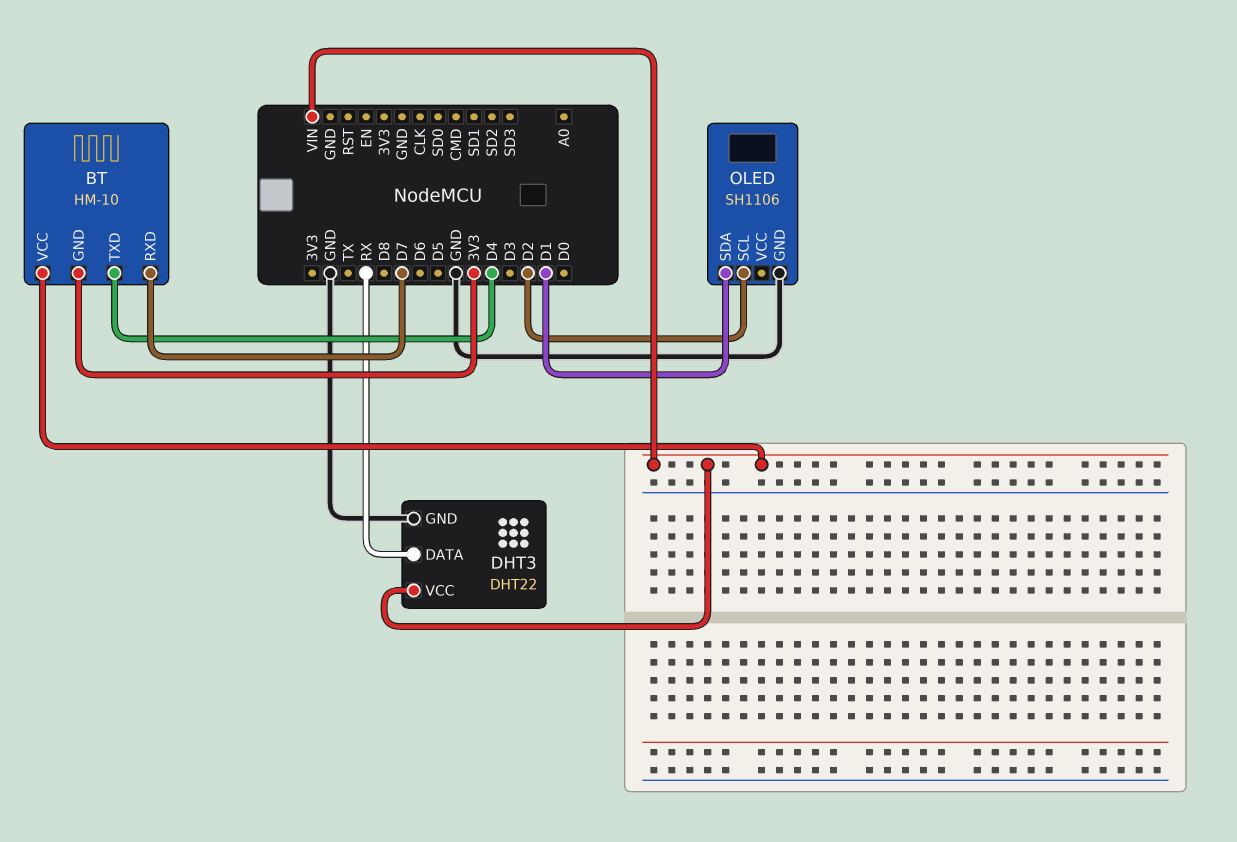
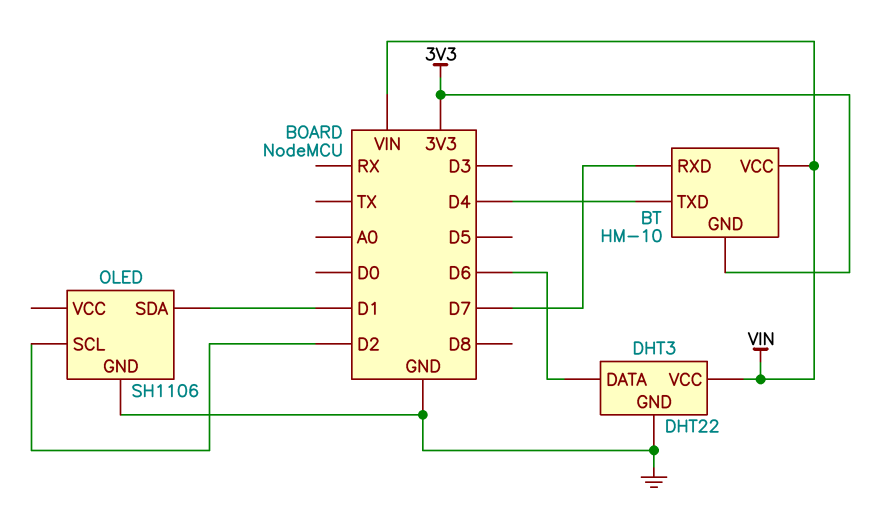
DHT3 pin DATA: RX -> D6

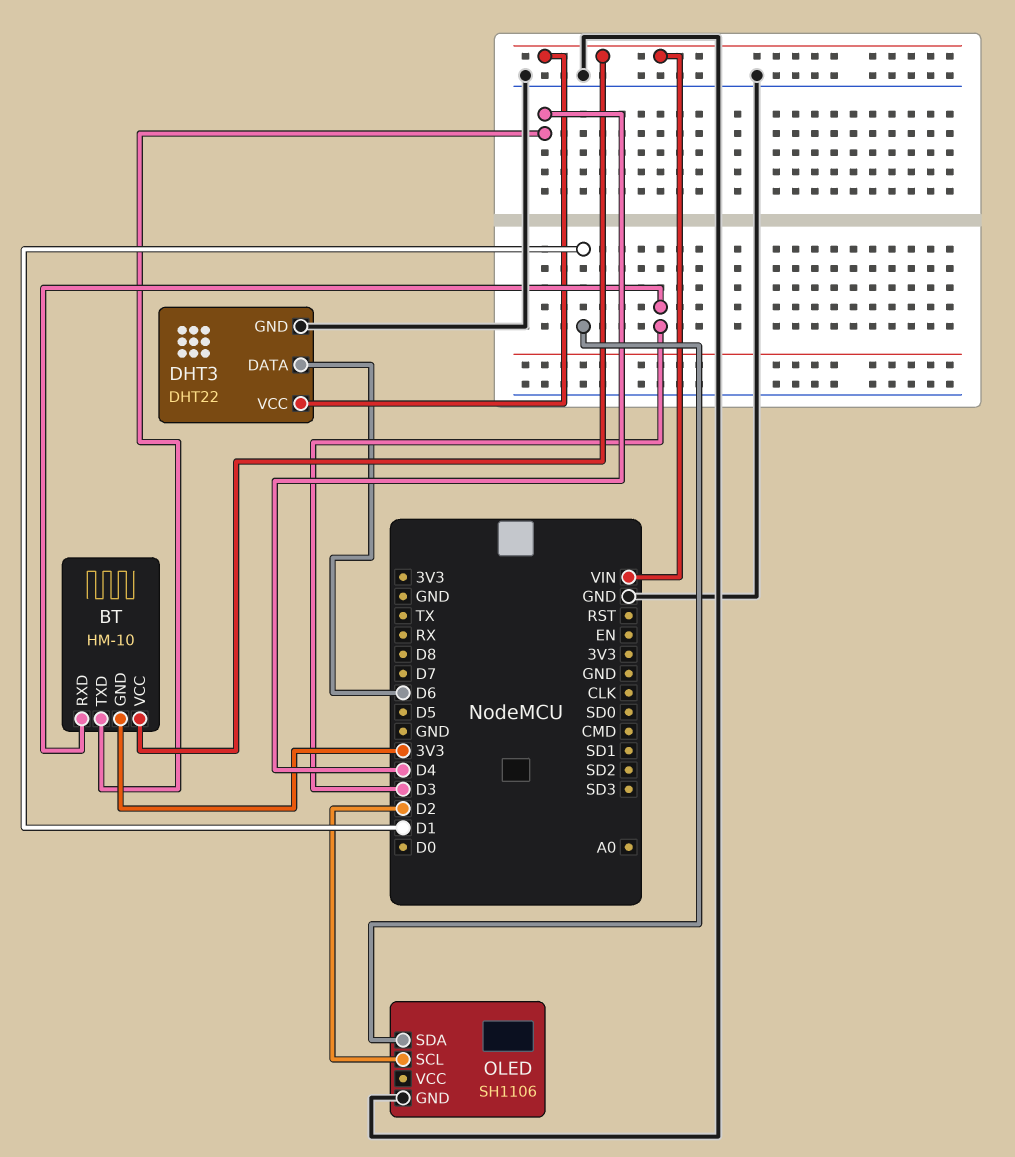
BT pin RXD: D7 -> D3

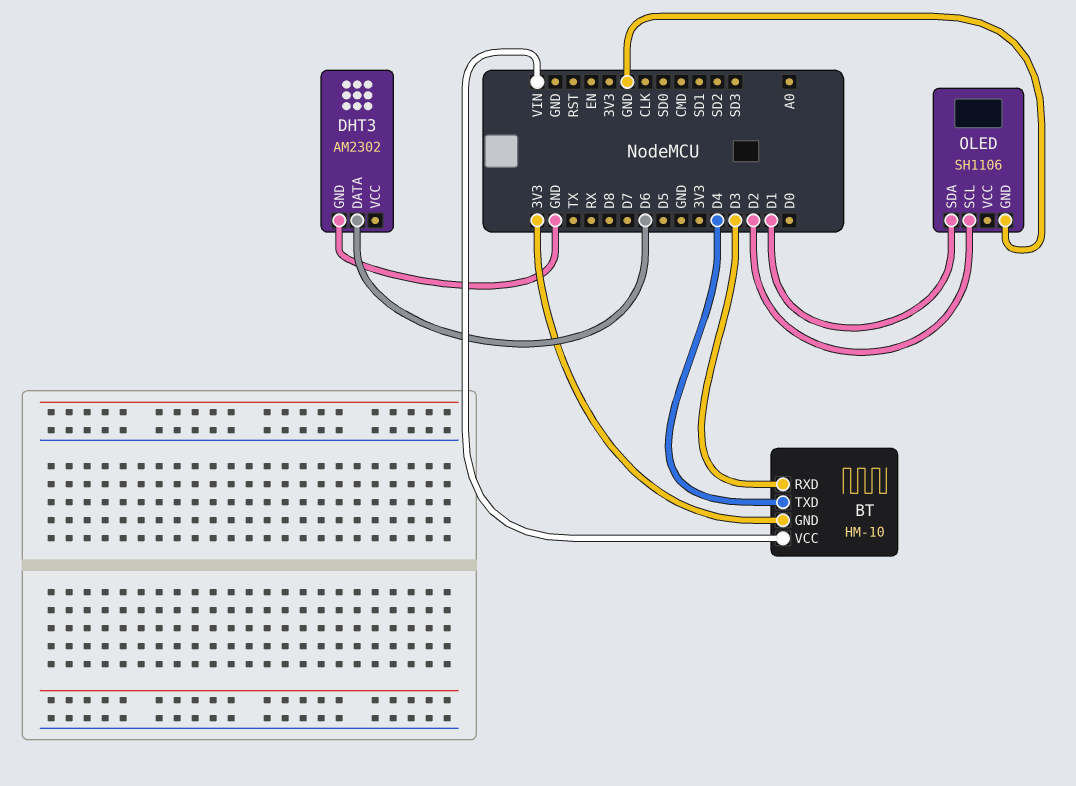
DHT3: DHT22 -> AM2302
DHT3 pin VCC: VIN -> none

